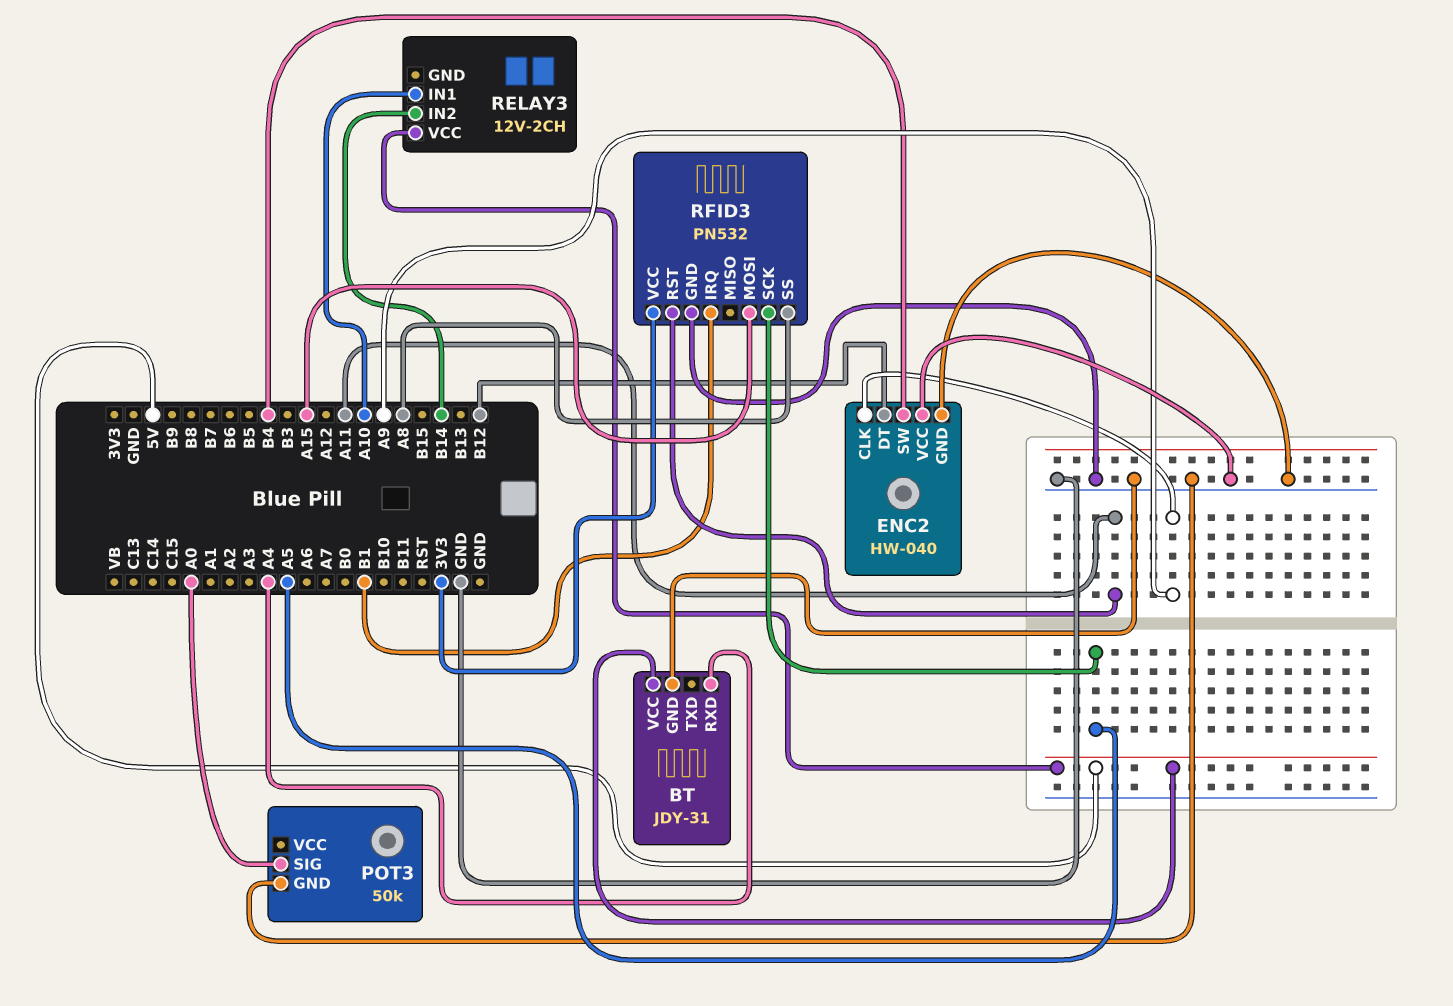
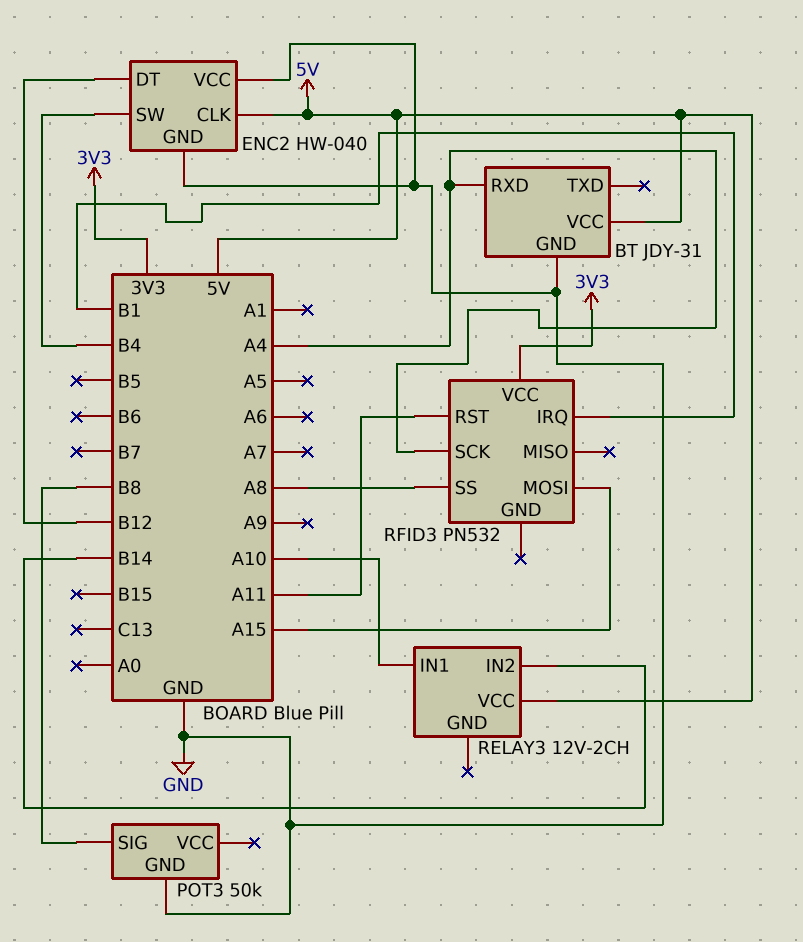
ENC2 pin CLK: A9 -> 5V
POT3 pin SIG: A0 -> B8
RFID3 pin GND: GND -> none
RFID3 pin SCK: A5 -> A4

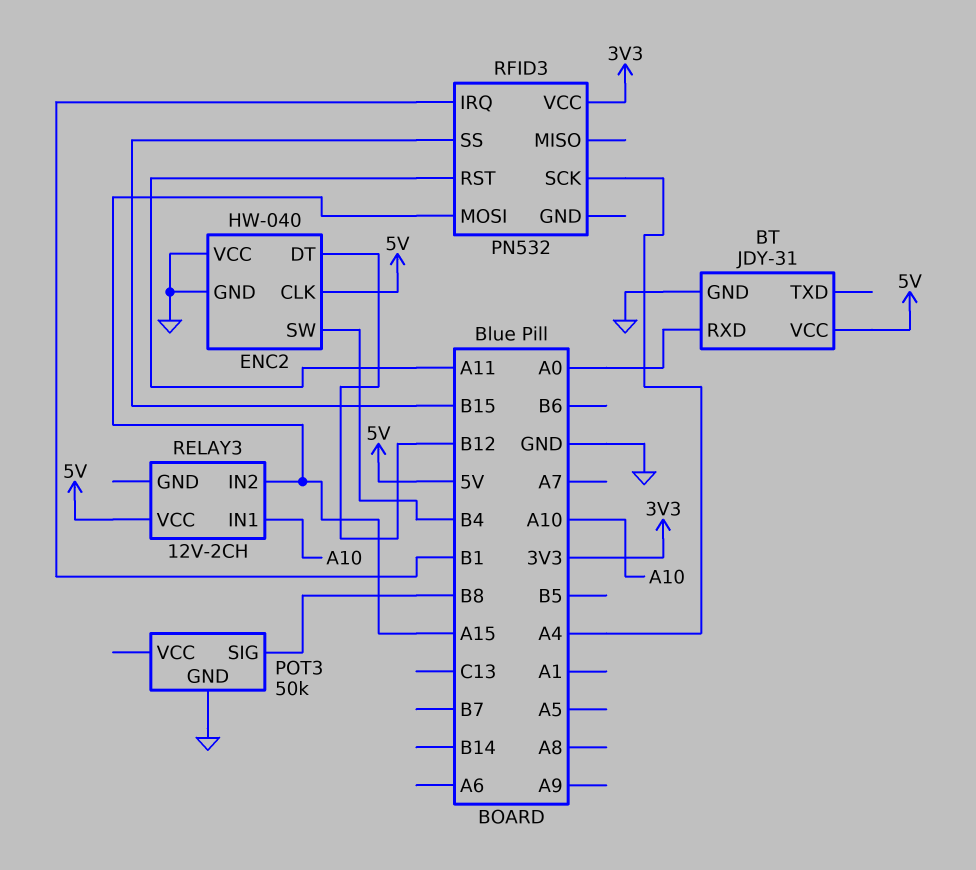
BT pin RXD: A4 -> A0
RELAY3 pin IN2: B14 -> A15
RFID3 pin SS: A8 -> B15

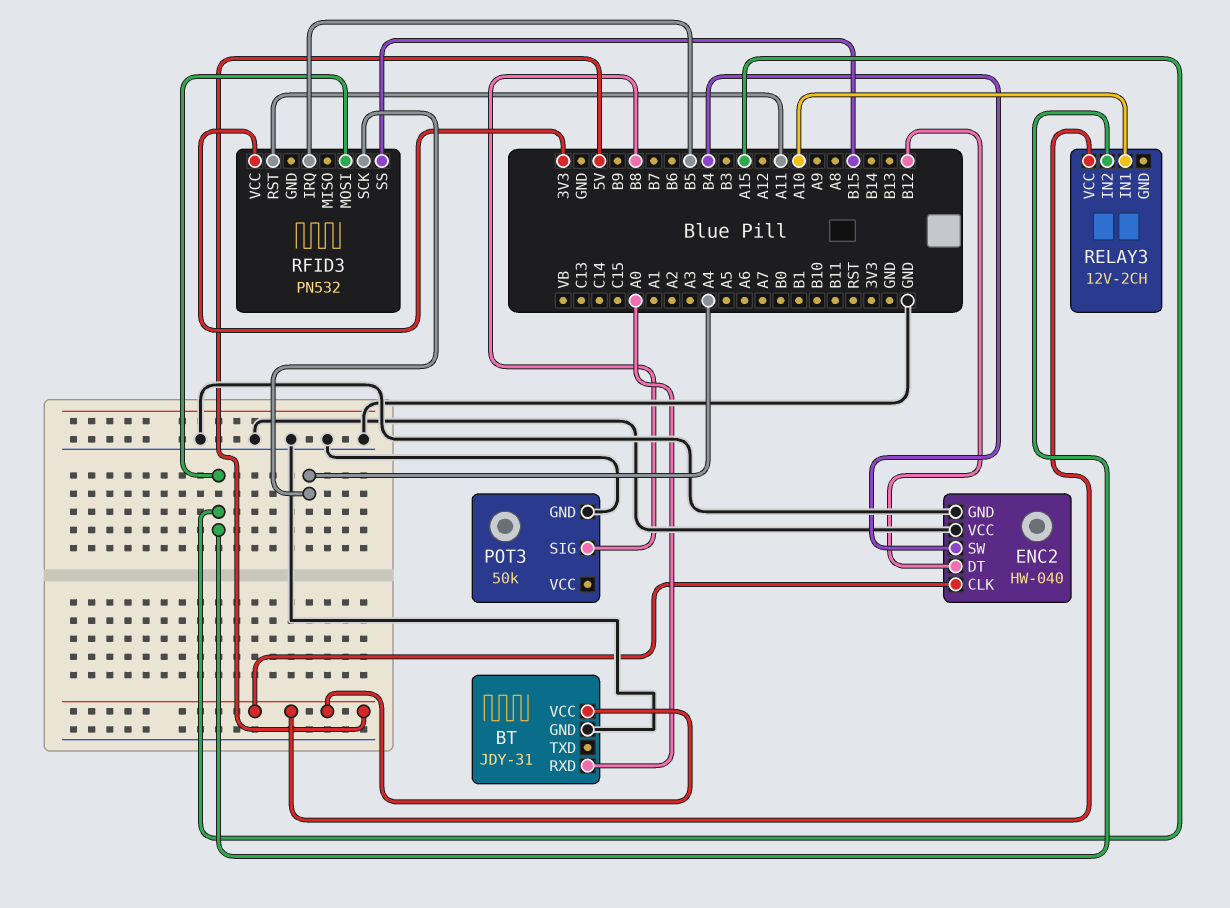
RFID3 pin IRQ: B1 -> B5

